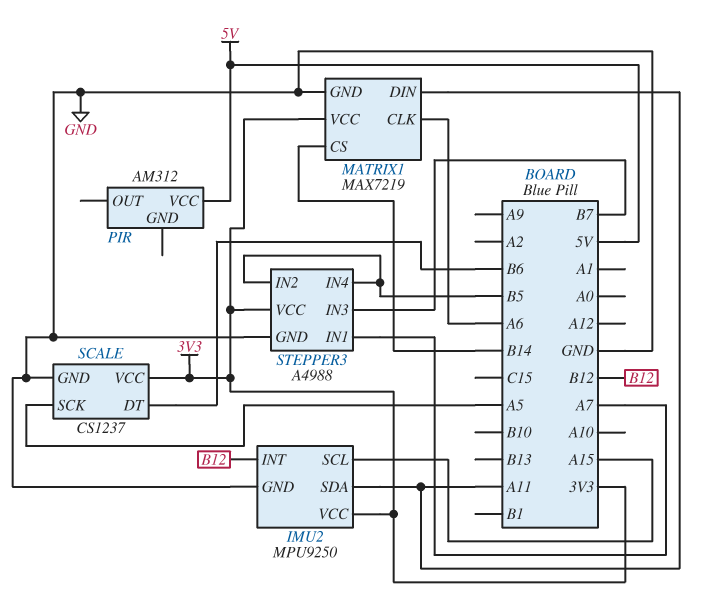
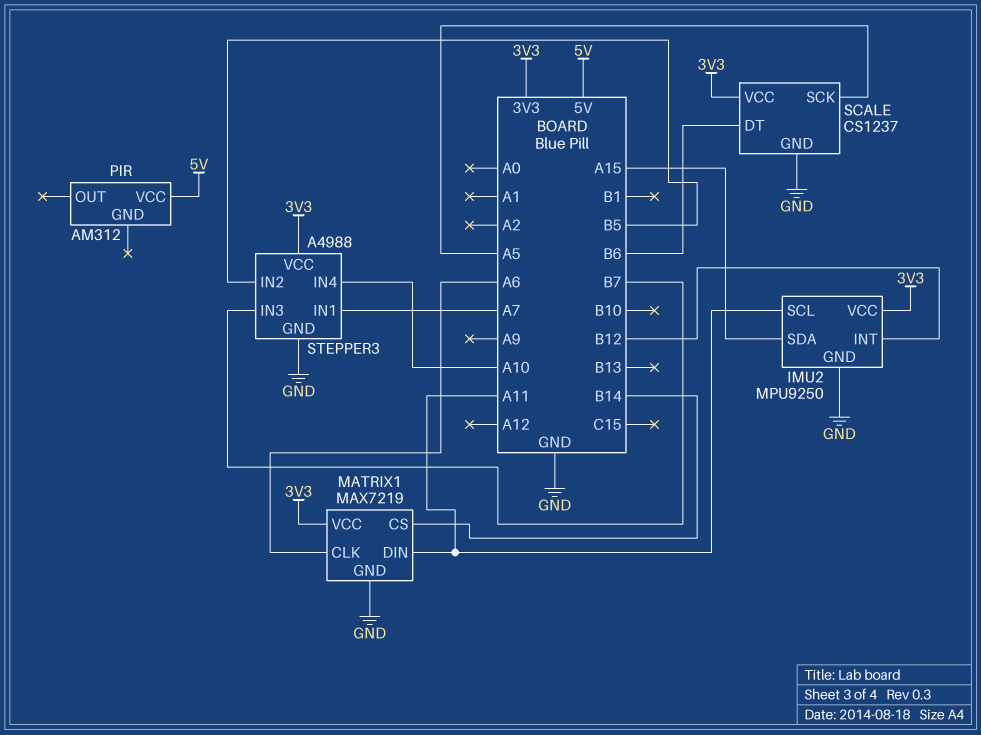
IMU2 pin SCL: A15 -> A11
IMU2 pin SDA: A11 -> A15
STEPPER3 pin IN4: B5 -> A10

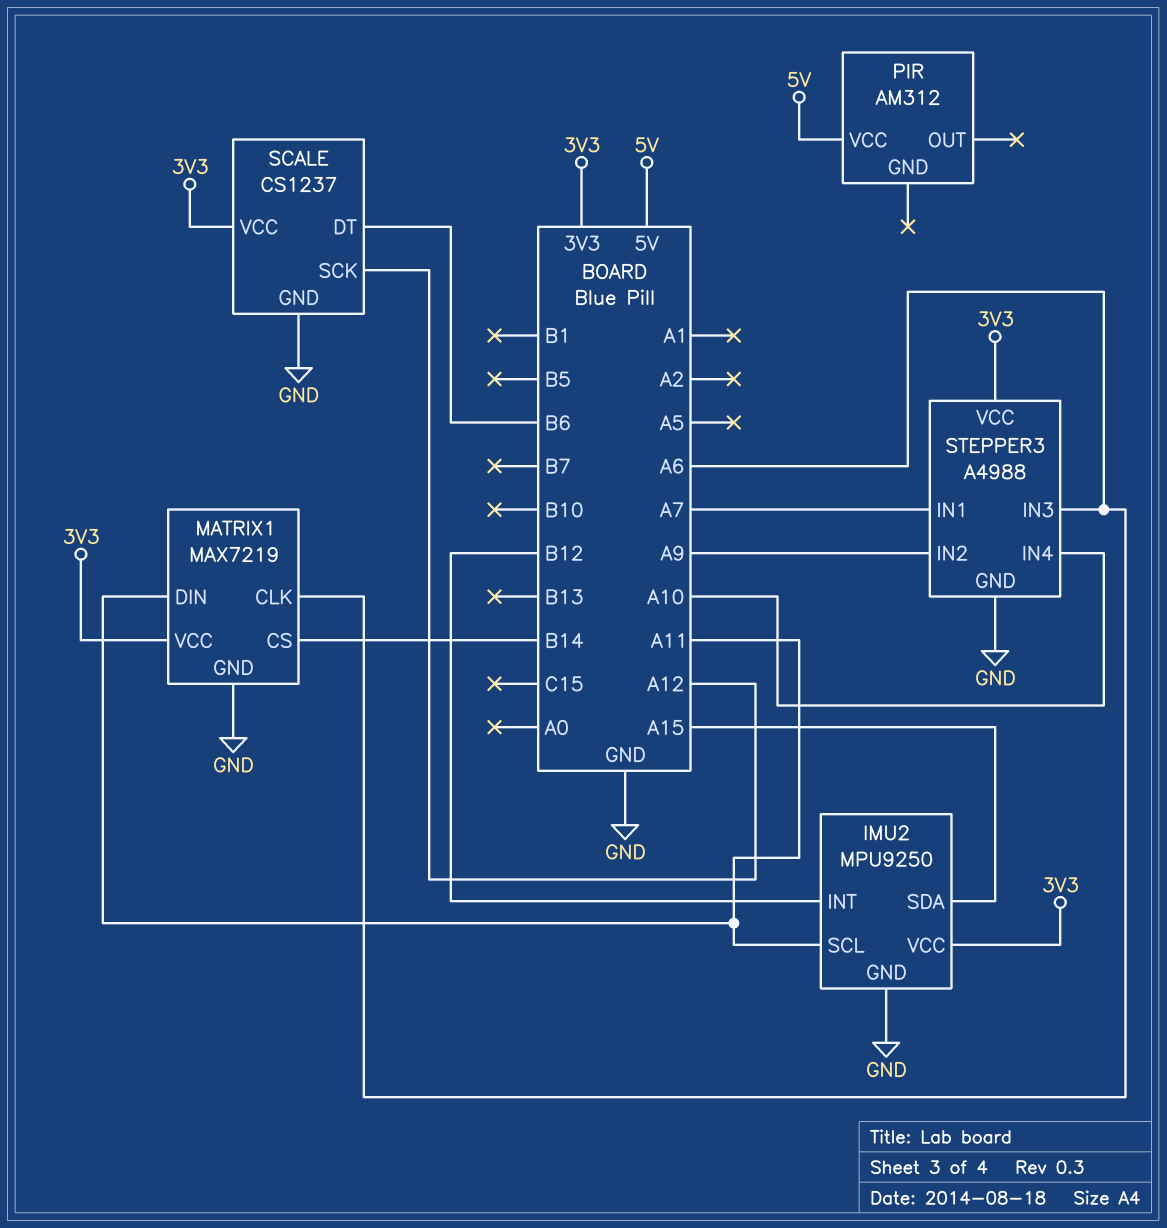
SCALE pin SCK: A5 -> A12
STEPPER3 pin IN2: B5 -> A9
STEPPER3 pin IN3: B7 -> A6

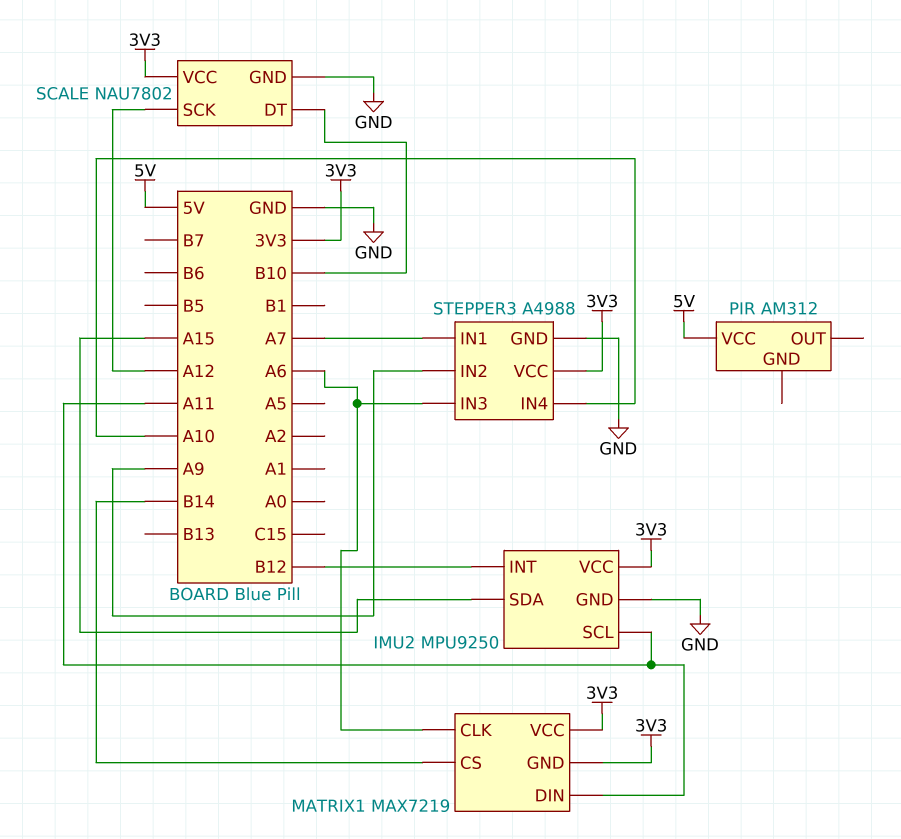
MATRIX1 pin GND: GND -> 3V3
SCALE: CS1237 -> NAU7802
SCALE pin DT: B6 -> B10

